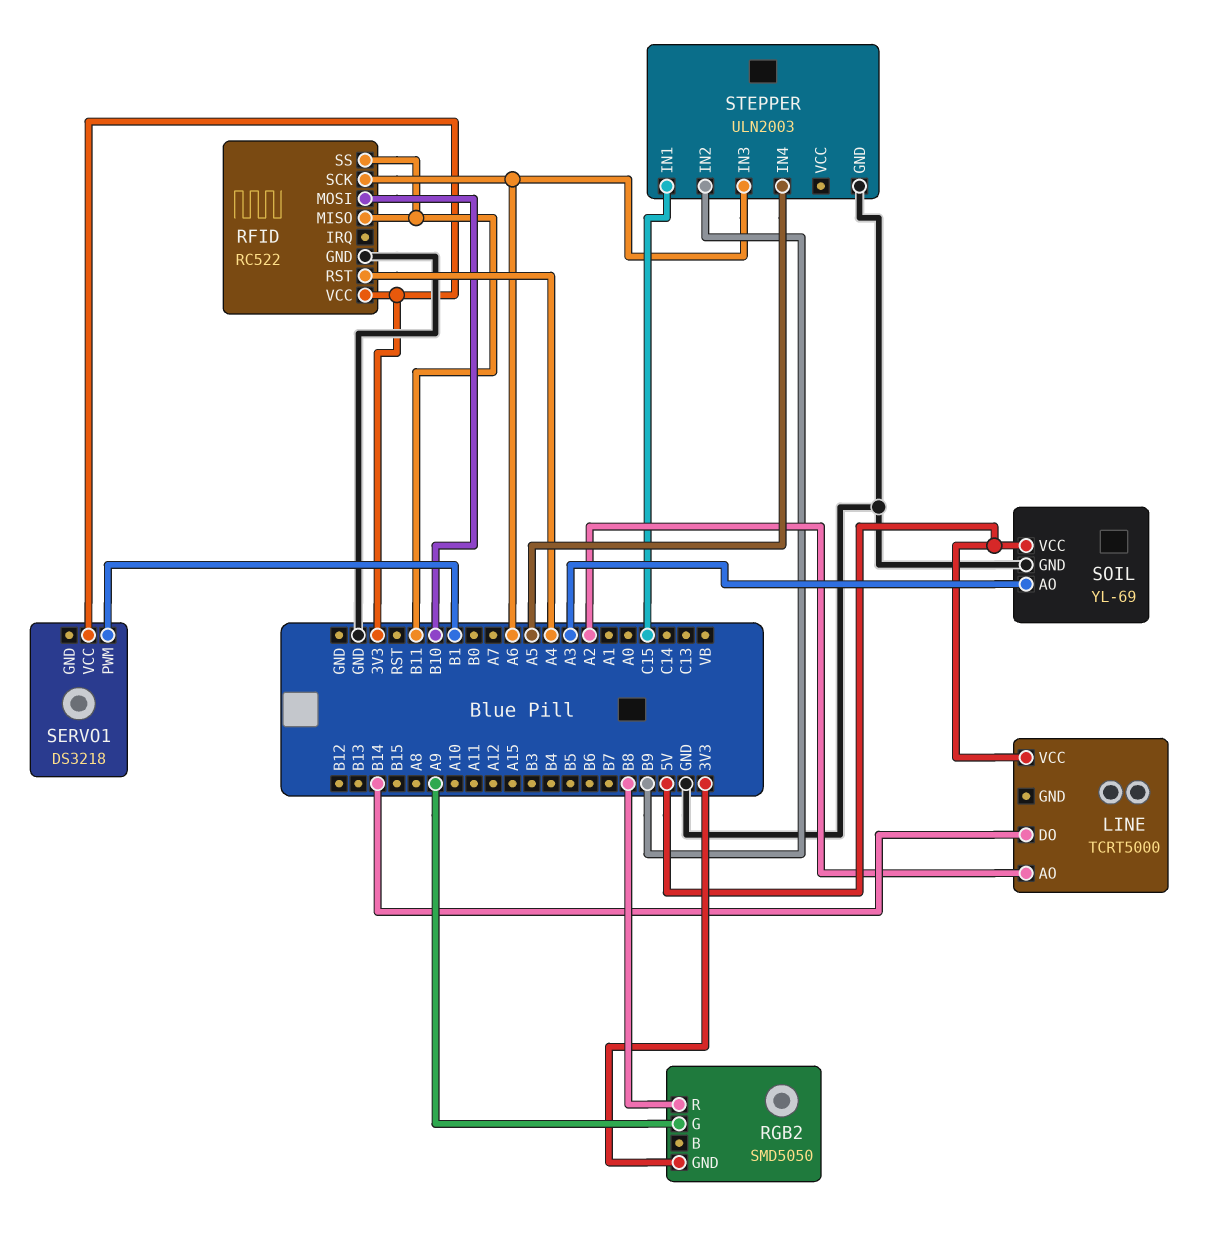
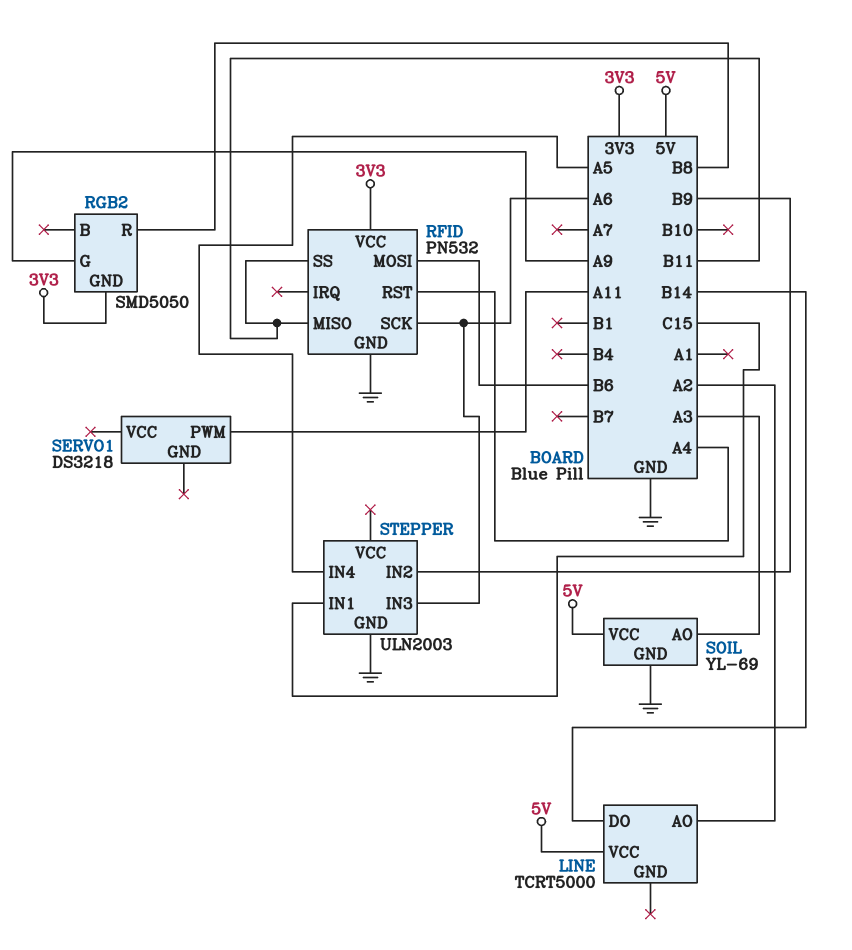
RFID: RC522 -> PN532
RFID pin MOSI: B10 -> B6
SERVO1 pin PWM: B1 -> A11
SERVO1 pin VCC: 3V3 -> none

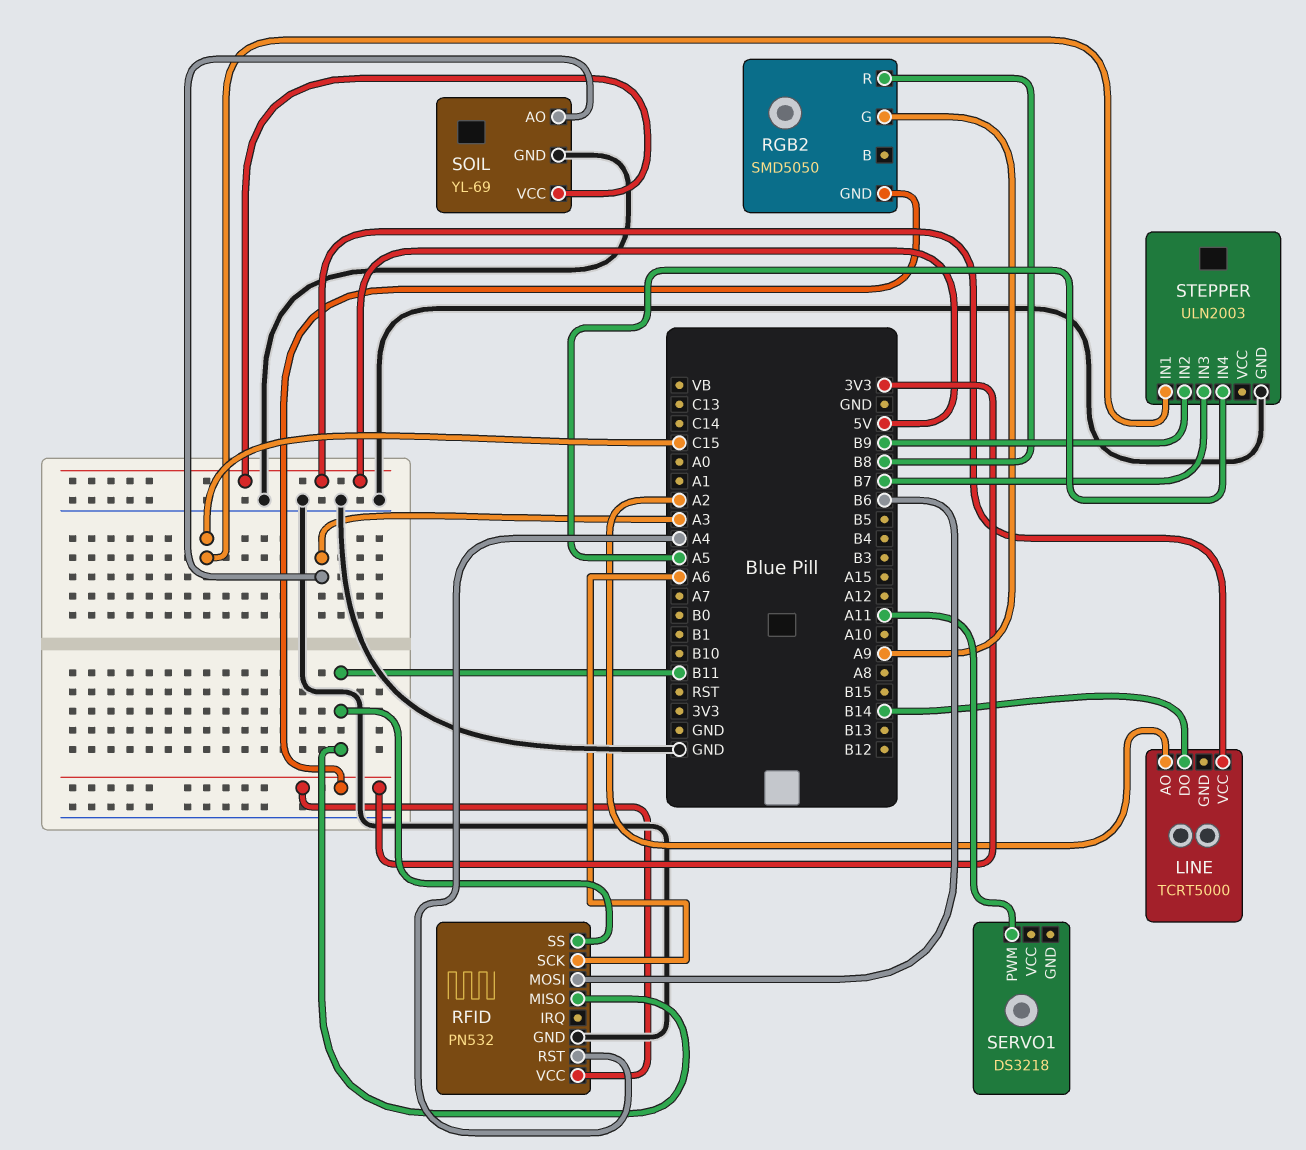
STEPPER pin IN3: A6 -> B7

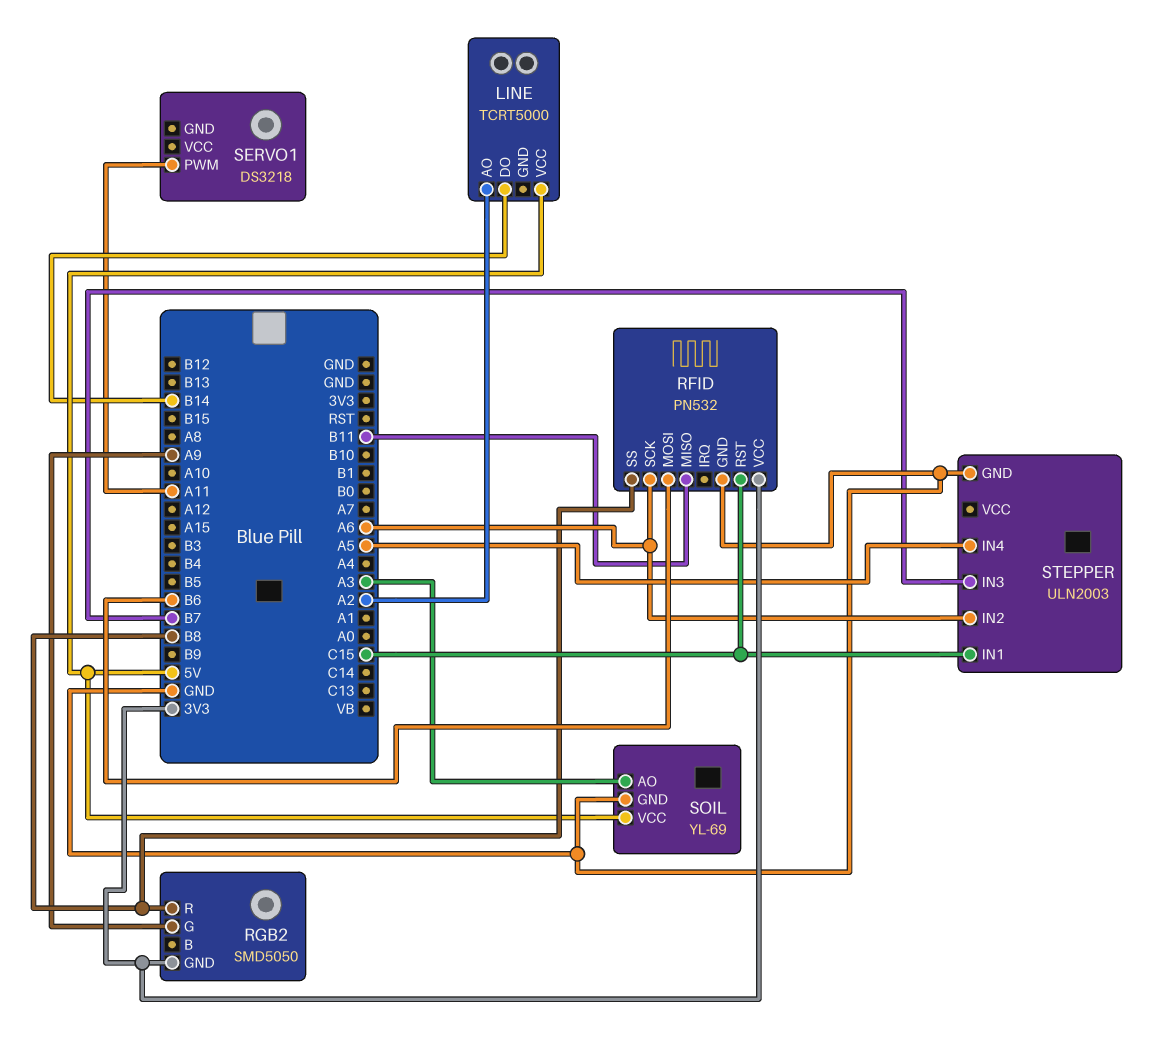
RFID pin RST: A4 -> C15
RFID pin SS: B11 -> B8
STEPPER pin IN2: B9 -> A6

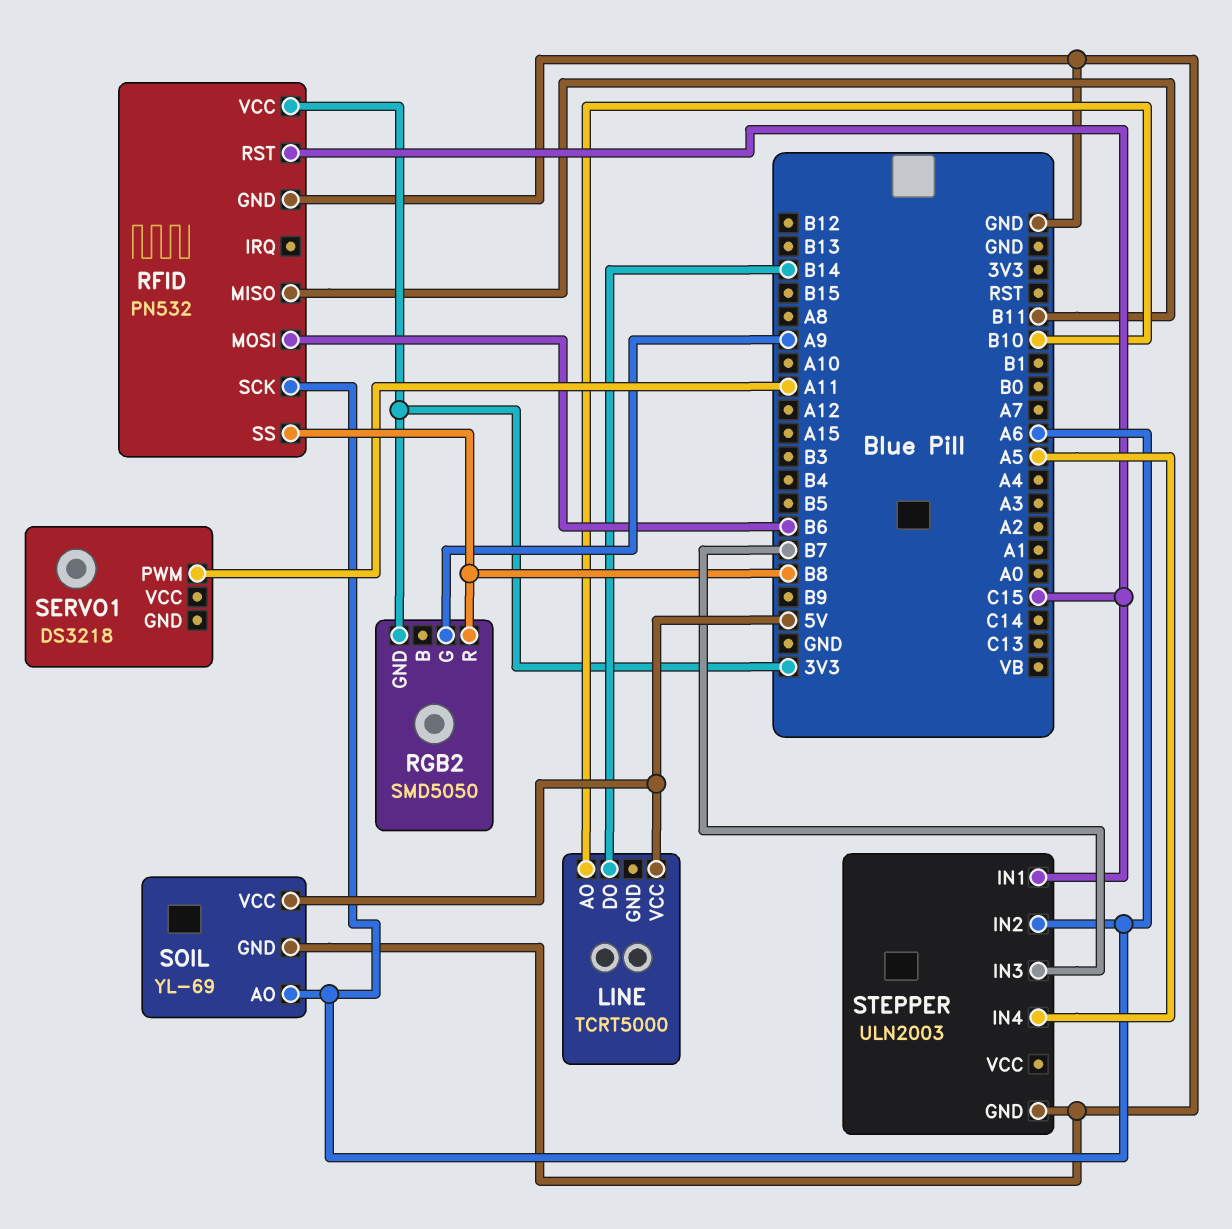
LINE pin AO: A2 -> B10
SOIL pin AO: A3 -> A6

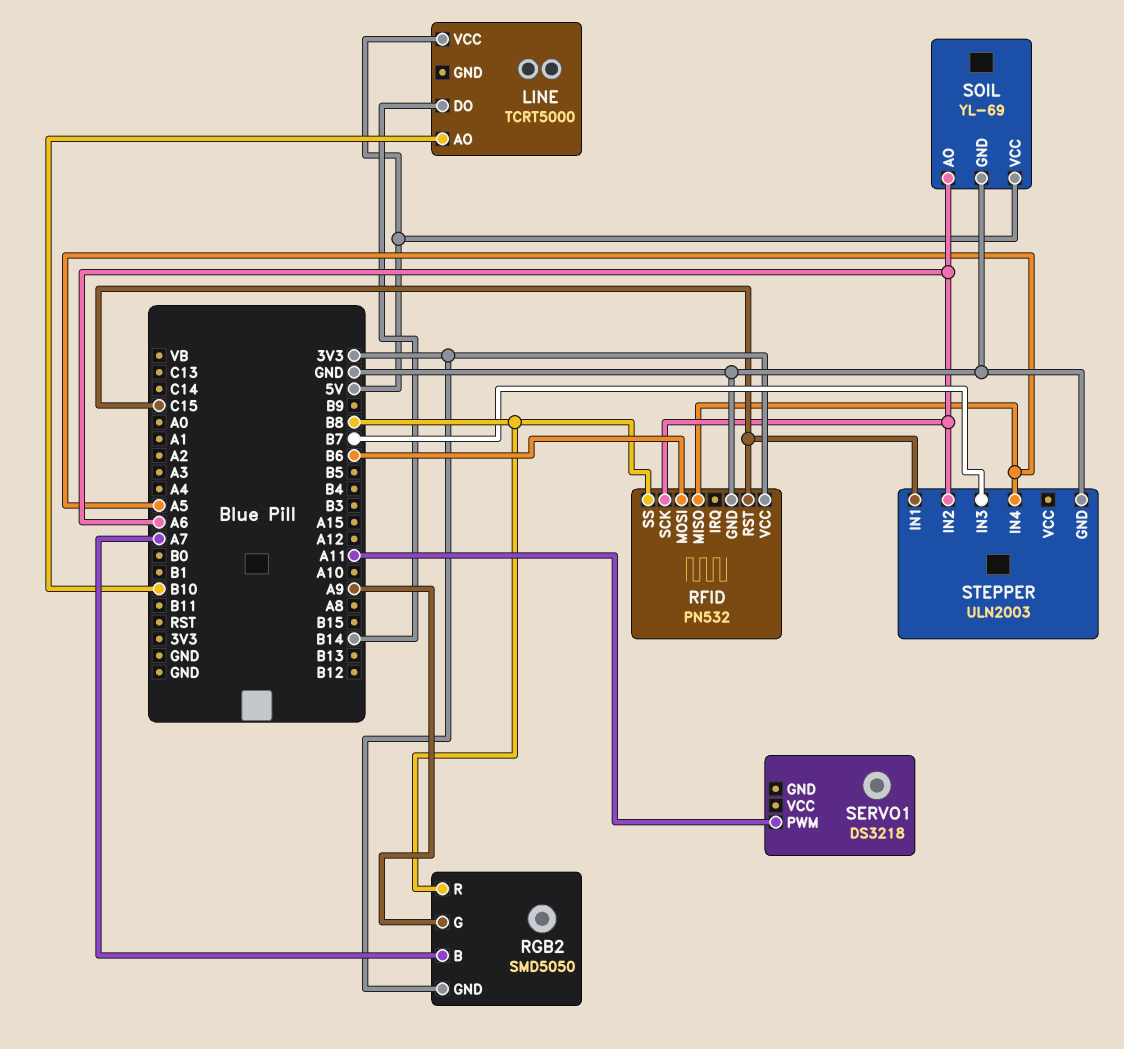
RFID pin MISO: B11 -> A5
RGB2 pin B: none -> A7

